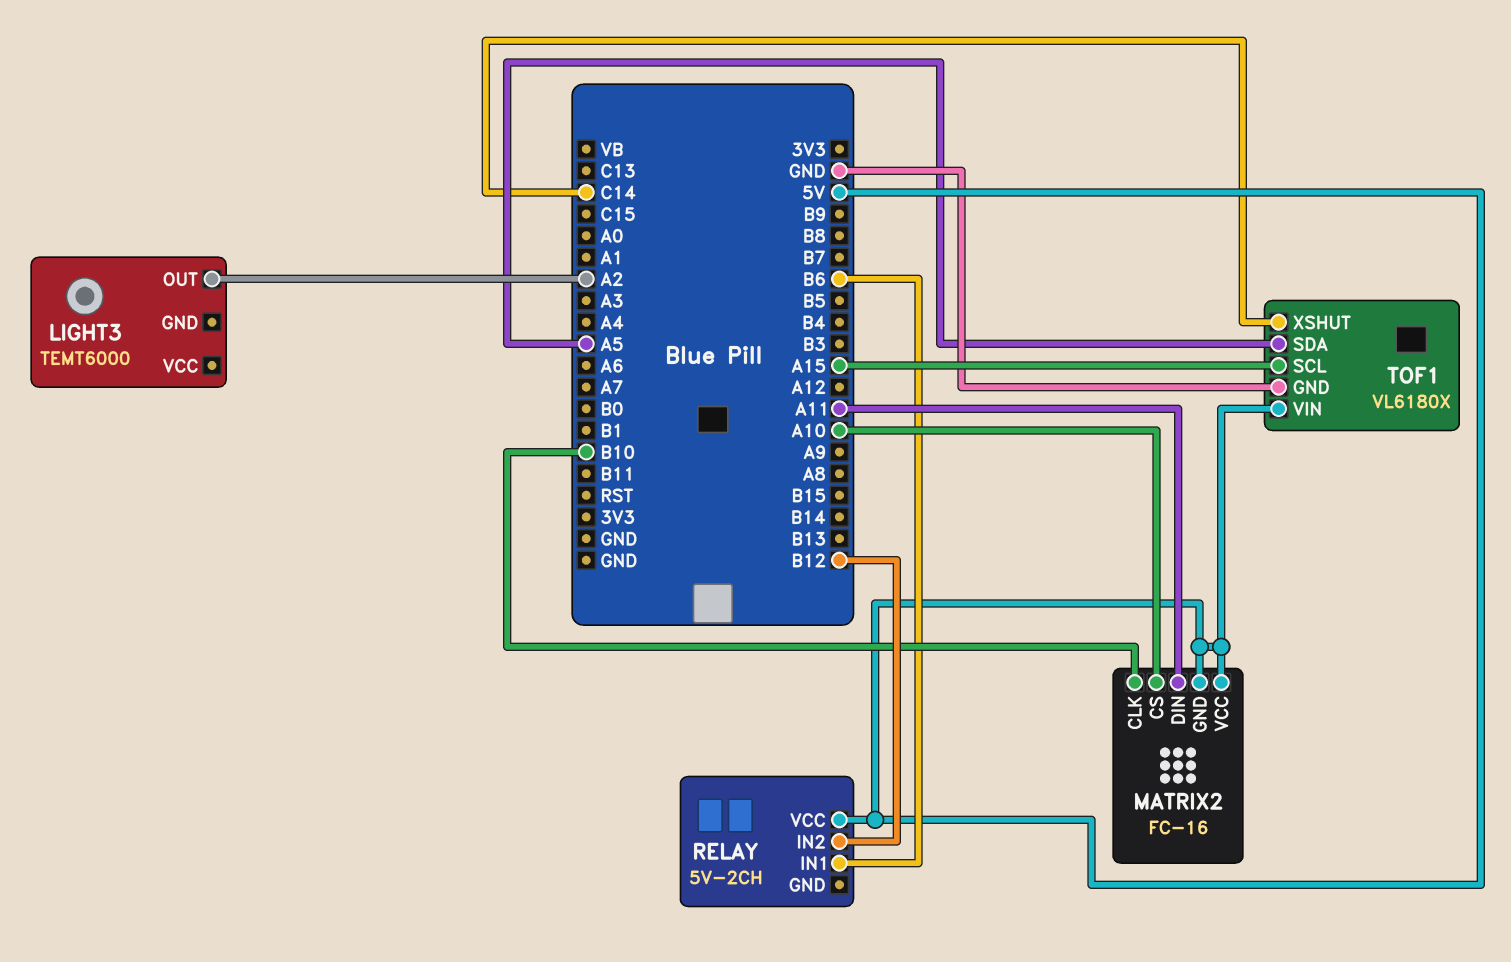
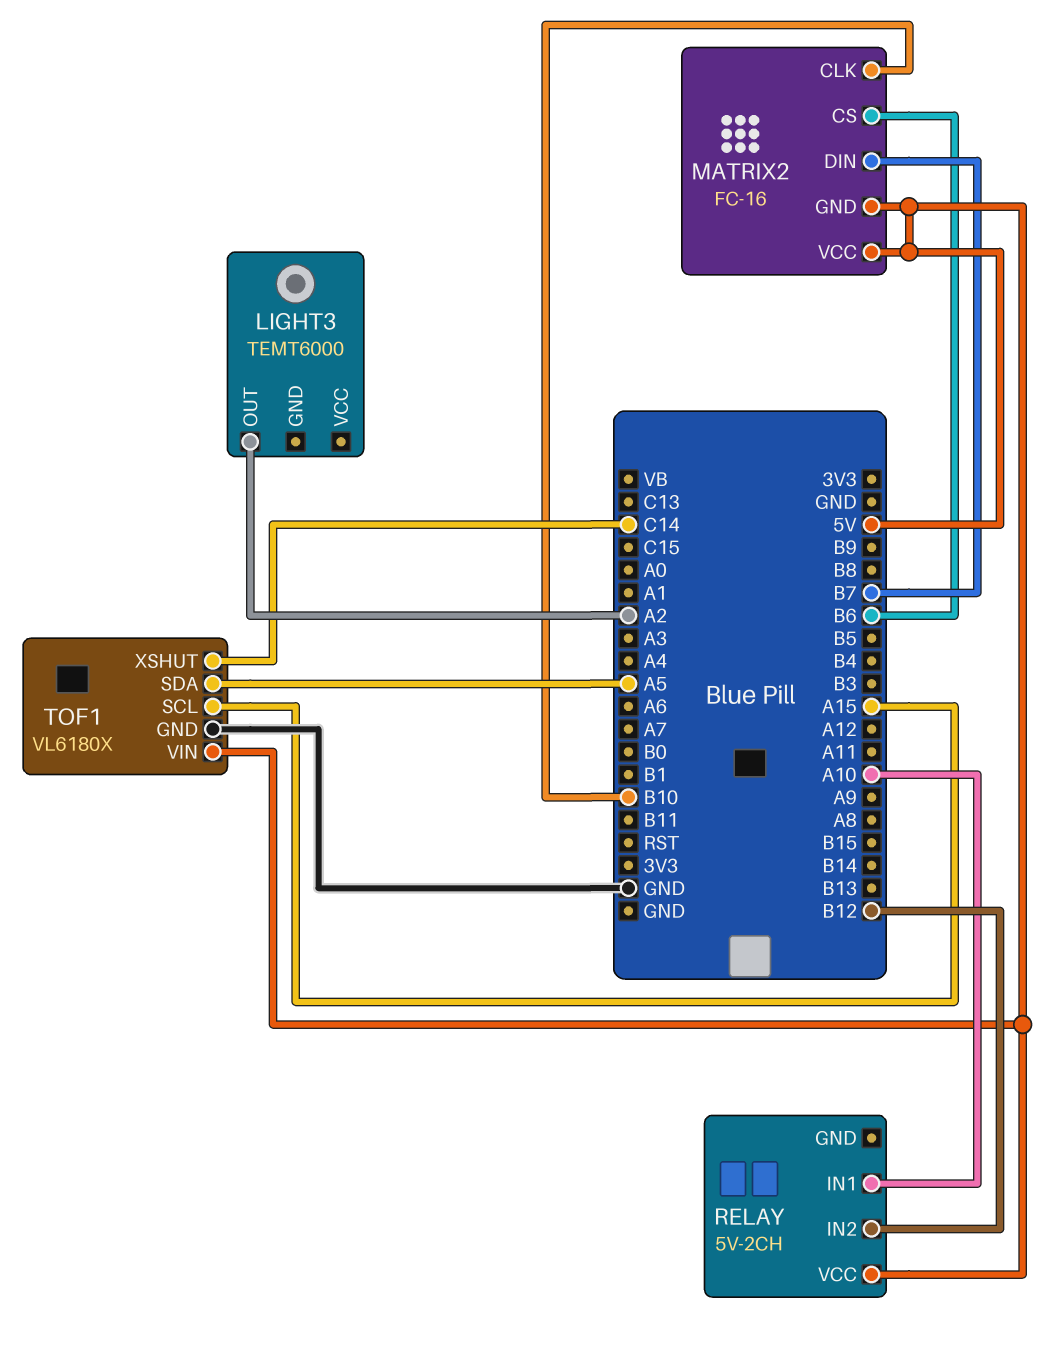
MATRIX2 pin CS: A10 -> B6
MATRIX2 pin DIN: A11 -> B7
RELAY pin IN1: B6 -> A10

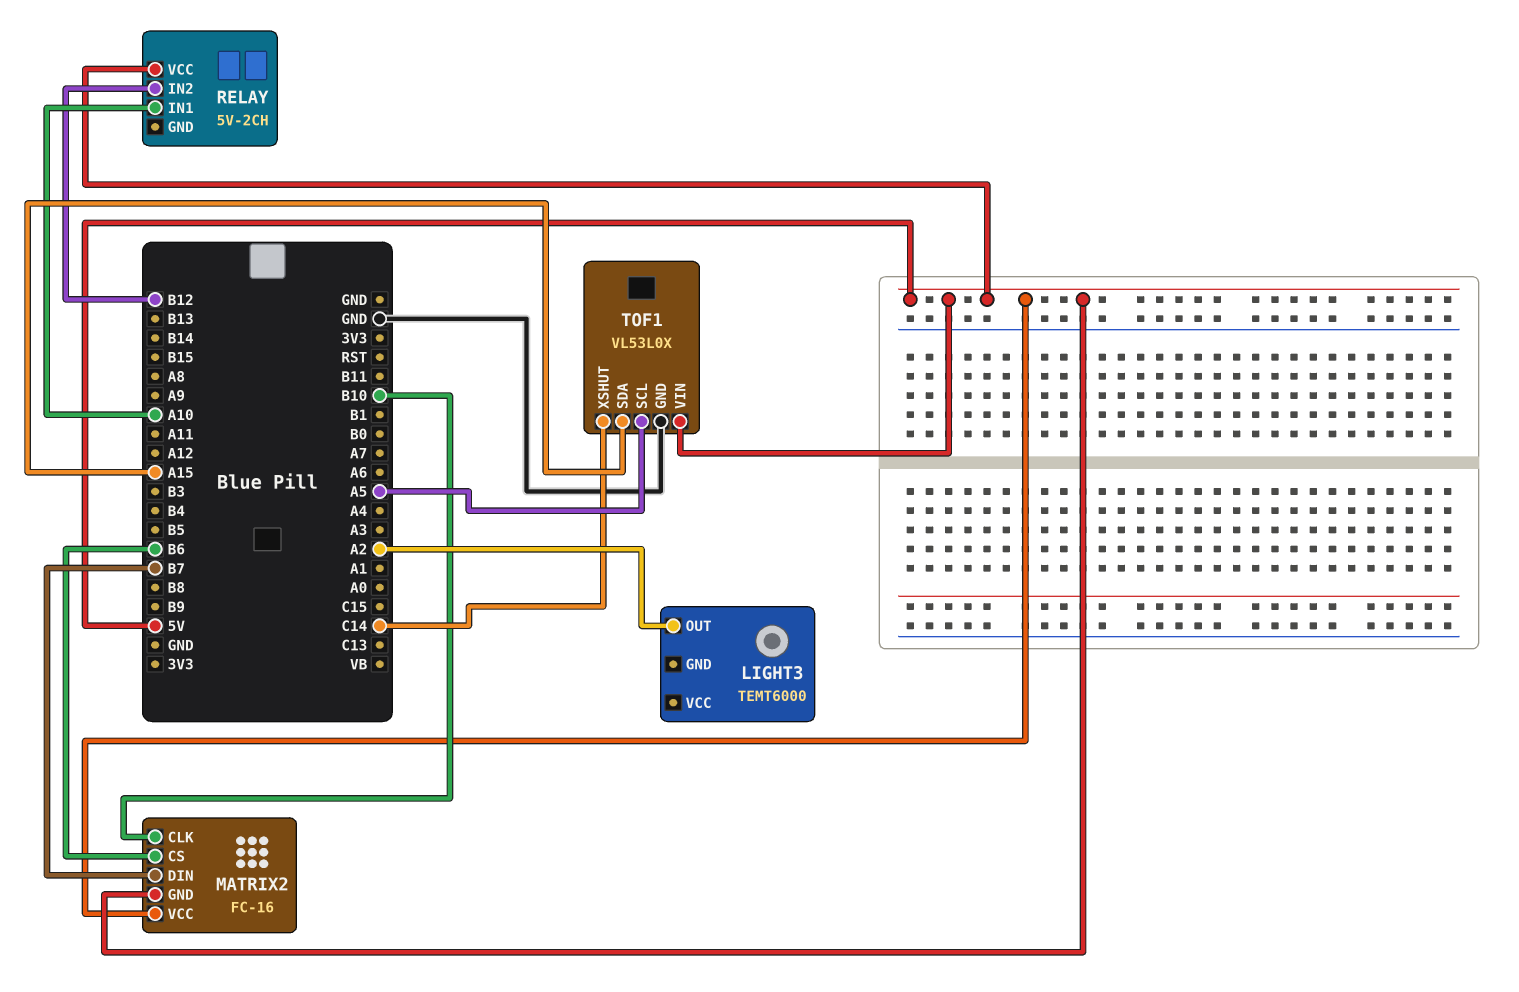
TOF1: VL6180X -> VL53L0X
TOF1 pin SCL: A15 -> A5
TOF1 pin SDA: A5 -> A15

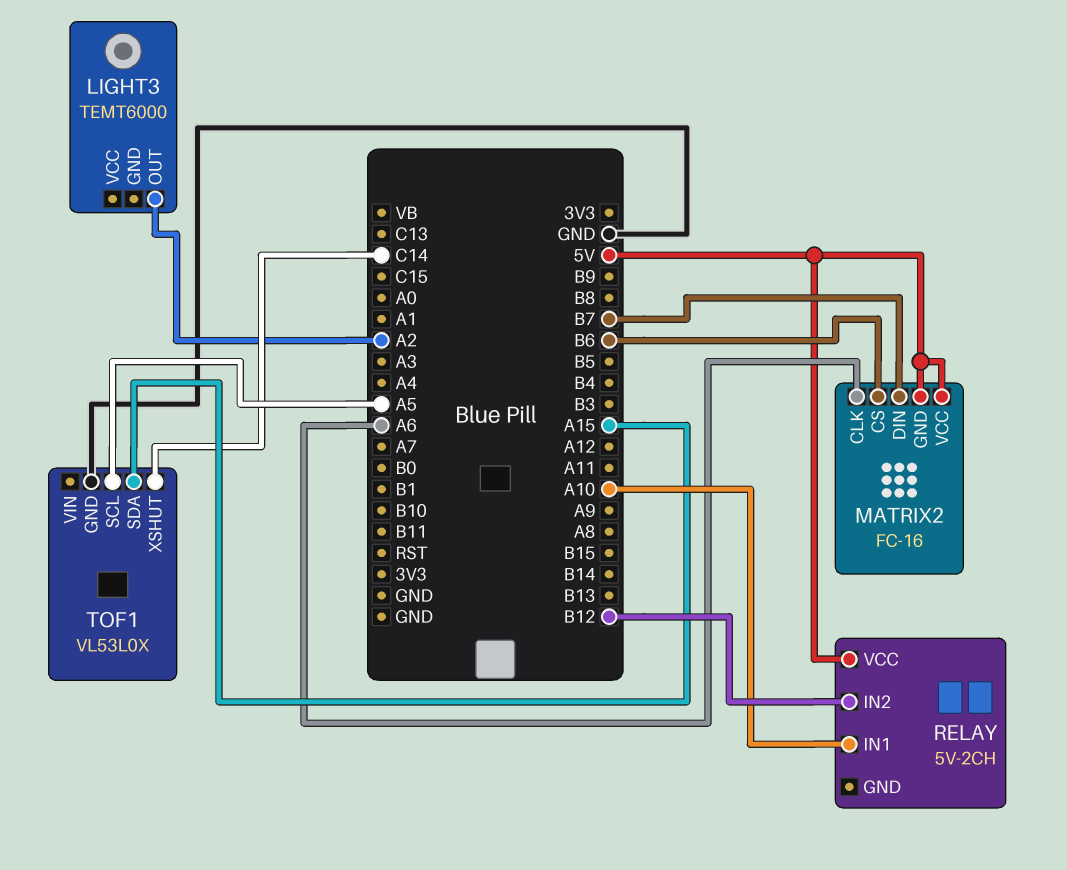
MATRIX2 pin CLK: B10 -> A6
TOF1 pin VIN: 5V -> none

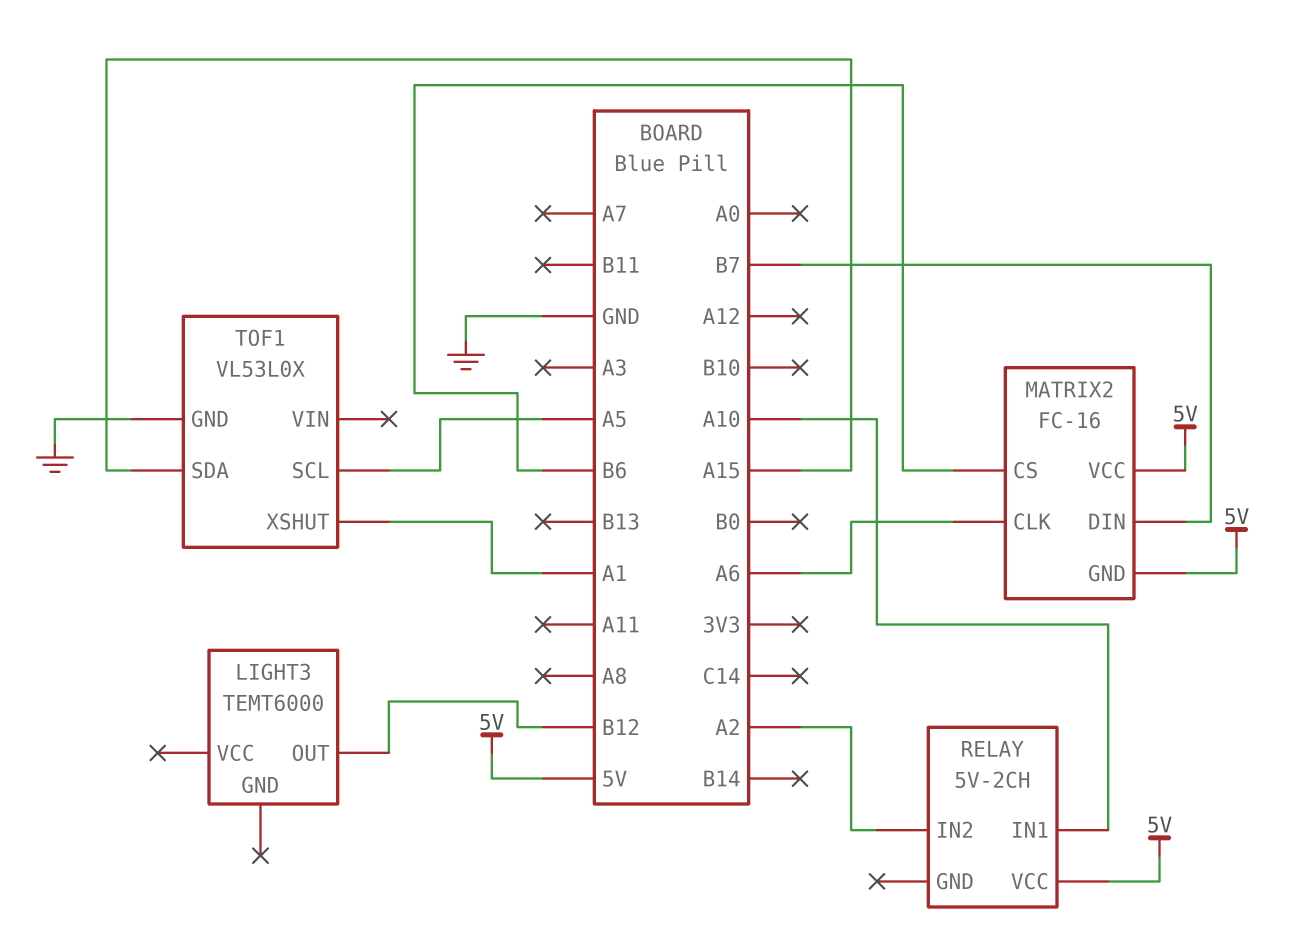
LIGHT3 pin OUT: A2 -> B12
RELAY pin IN2: B12 -> A2
TOF1 pin XSHUT: C14 -> A1

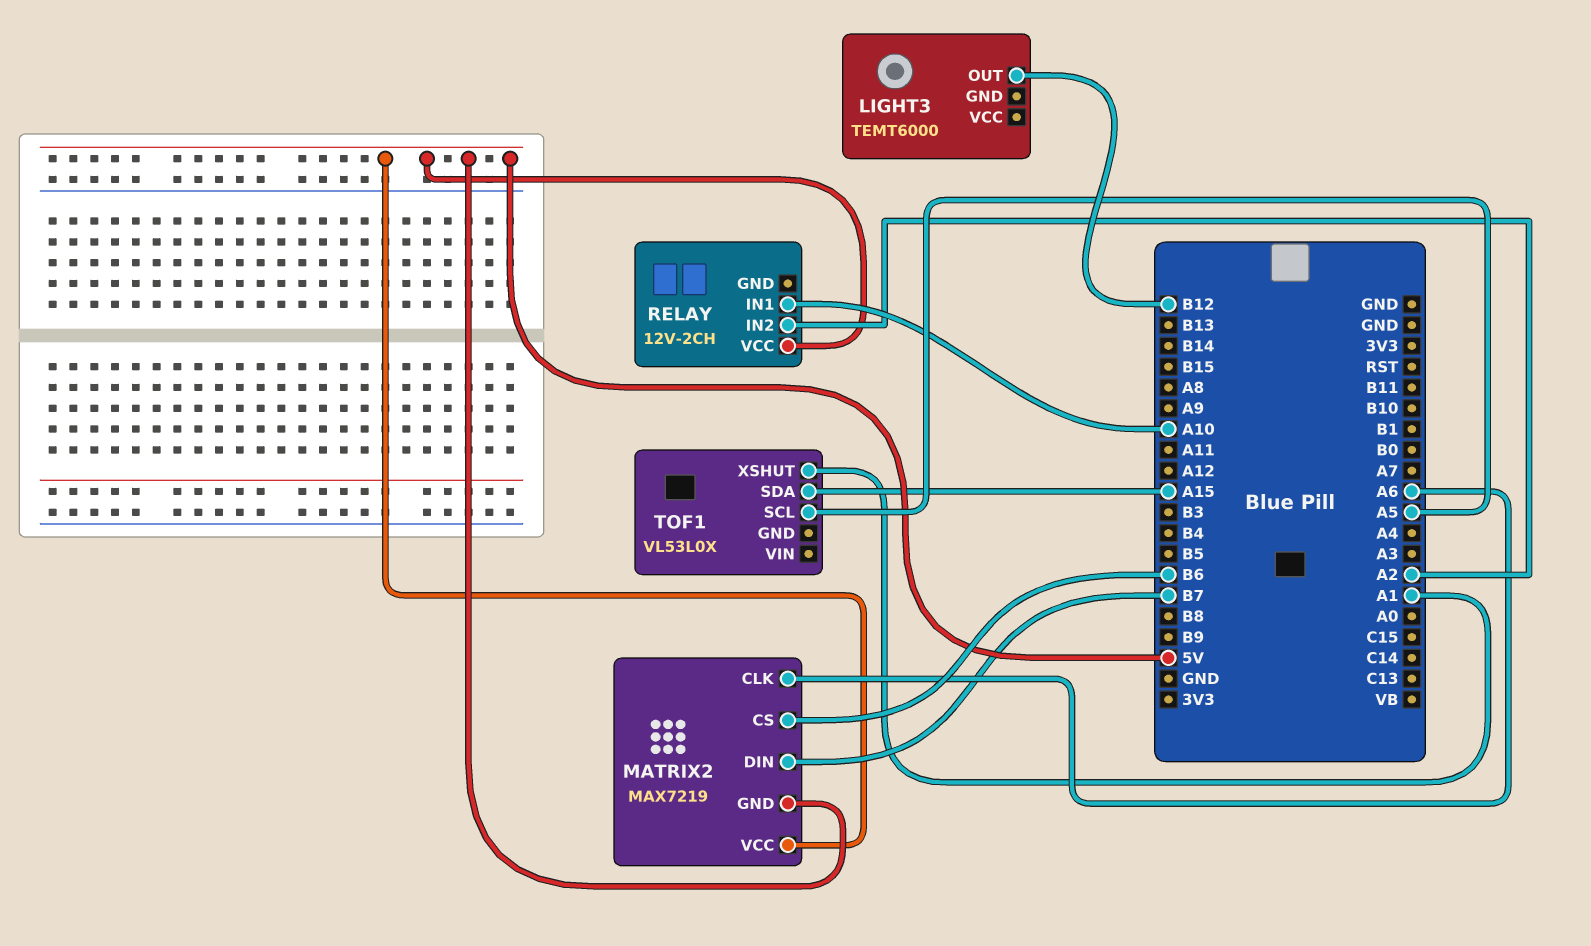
MATRIX2: FC-16 -> MAX7219
RELAY: 5V-2CH -> 12V-2CH
TOF1 pin GND: GND -> none

